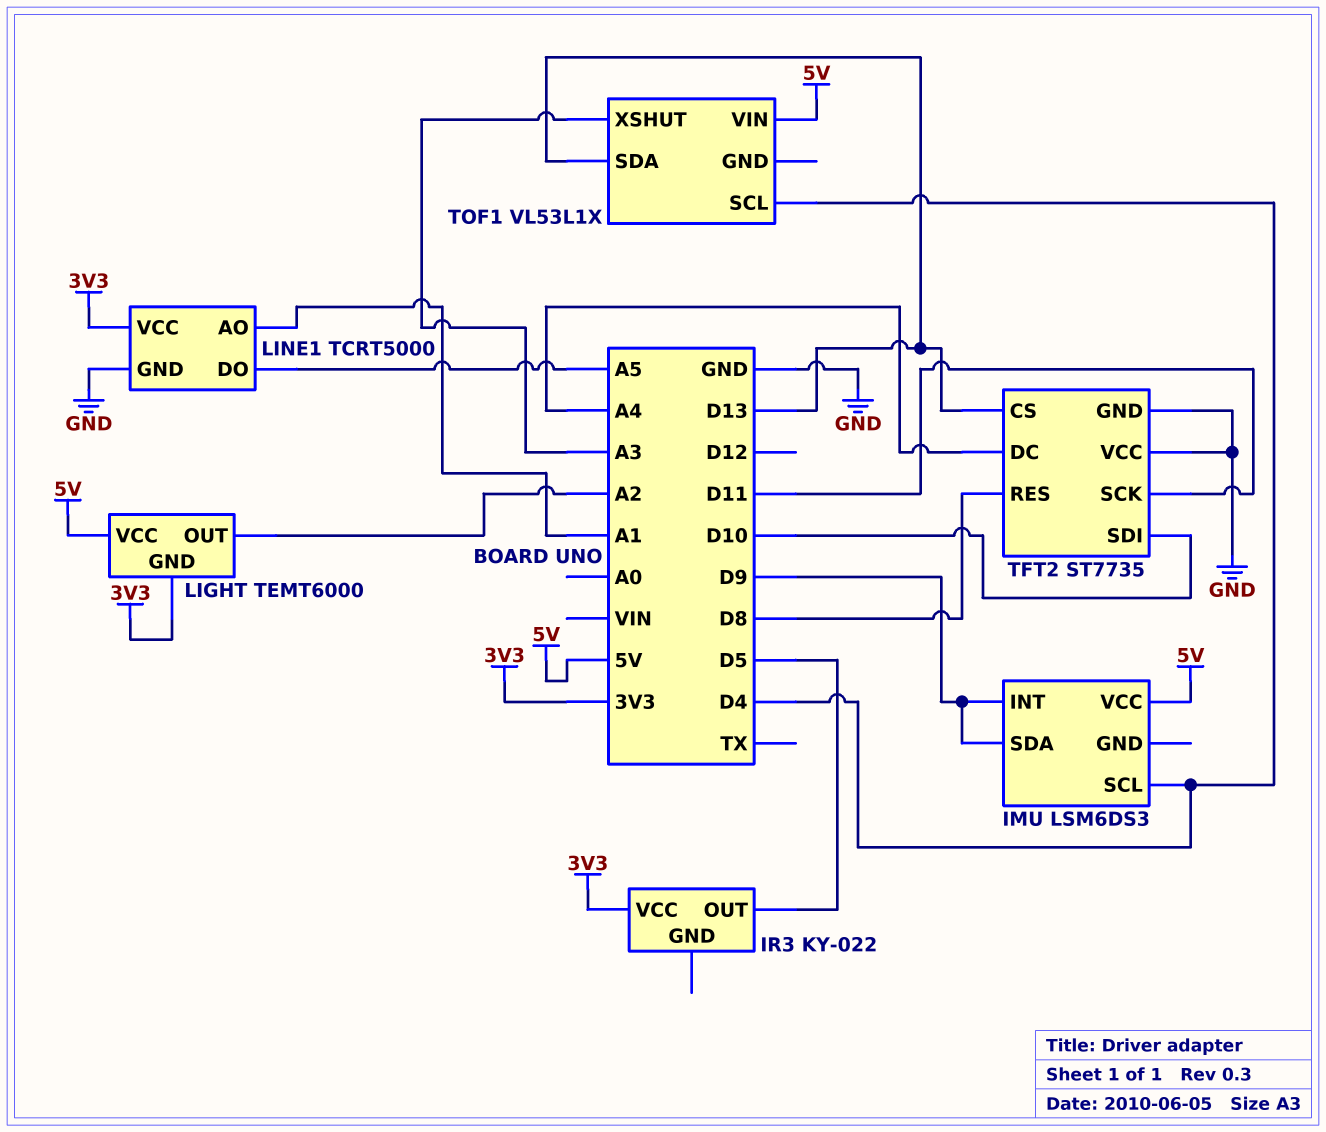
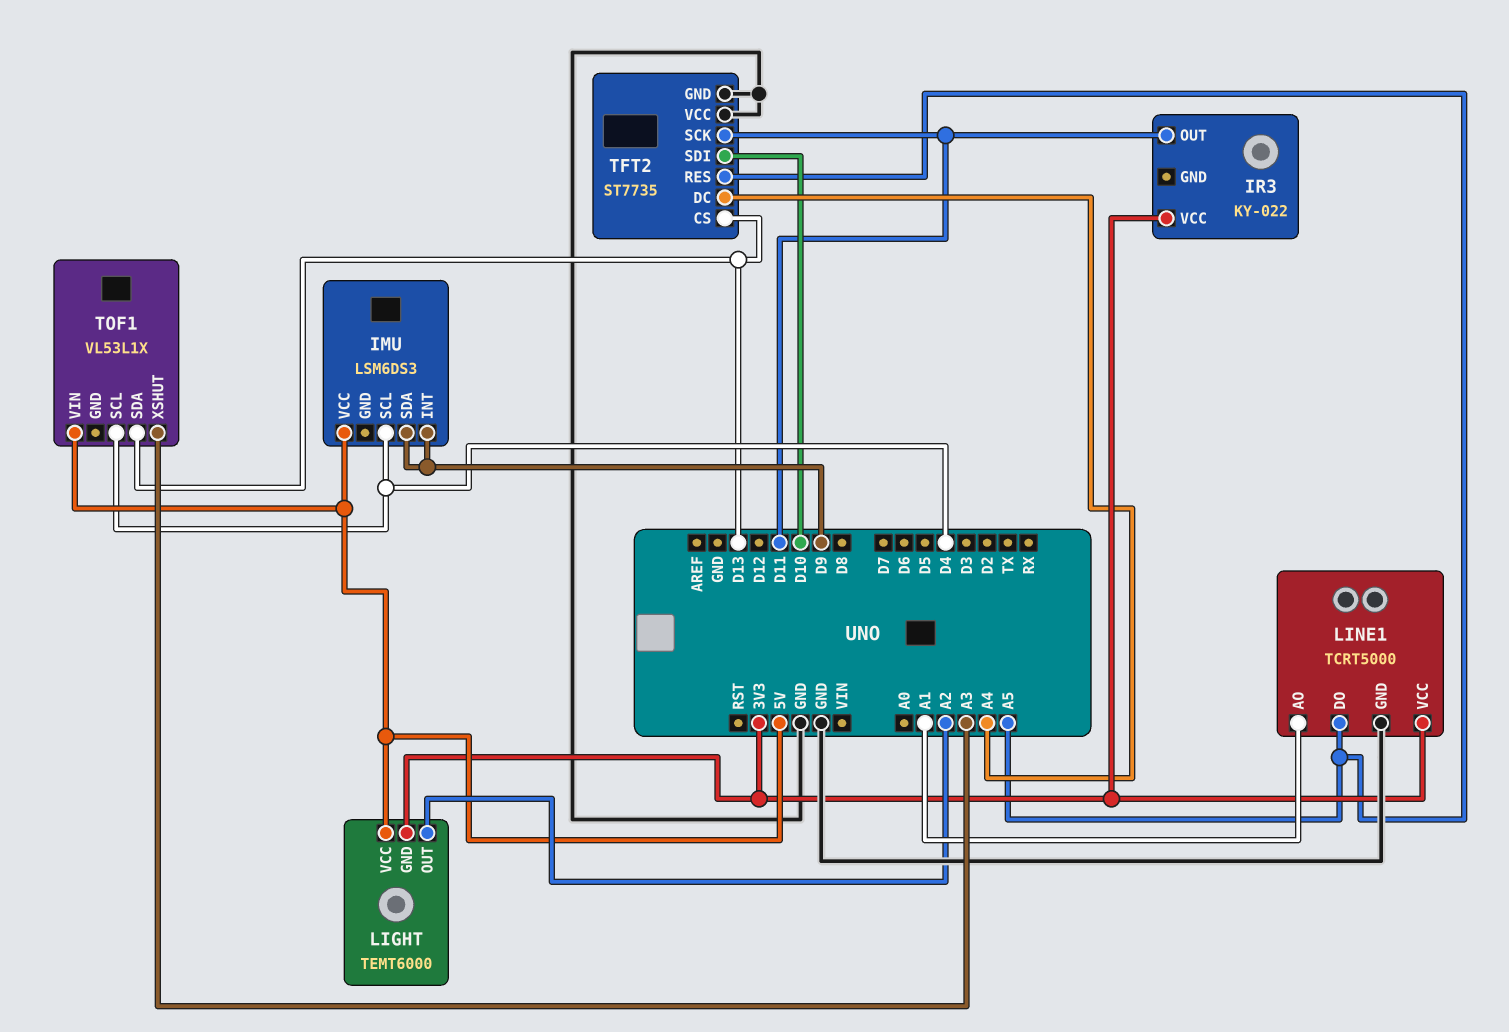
IR3 pin OUT: D5 -> D11
TFT2 pin RES: D8 -> A5

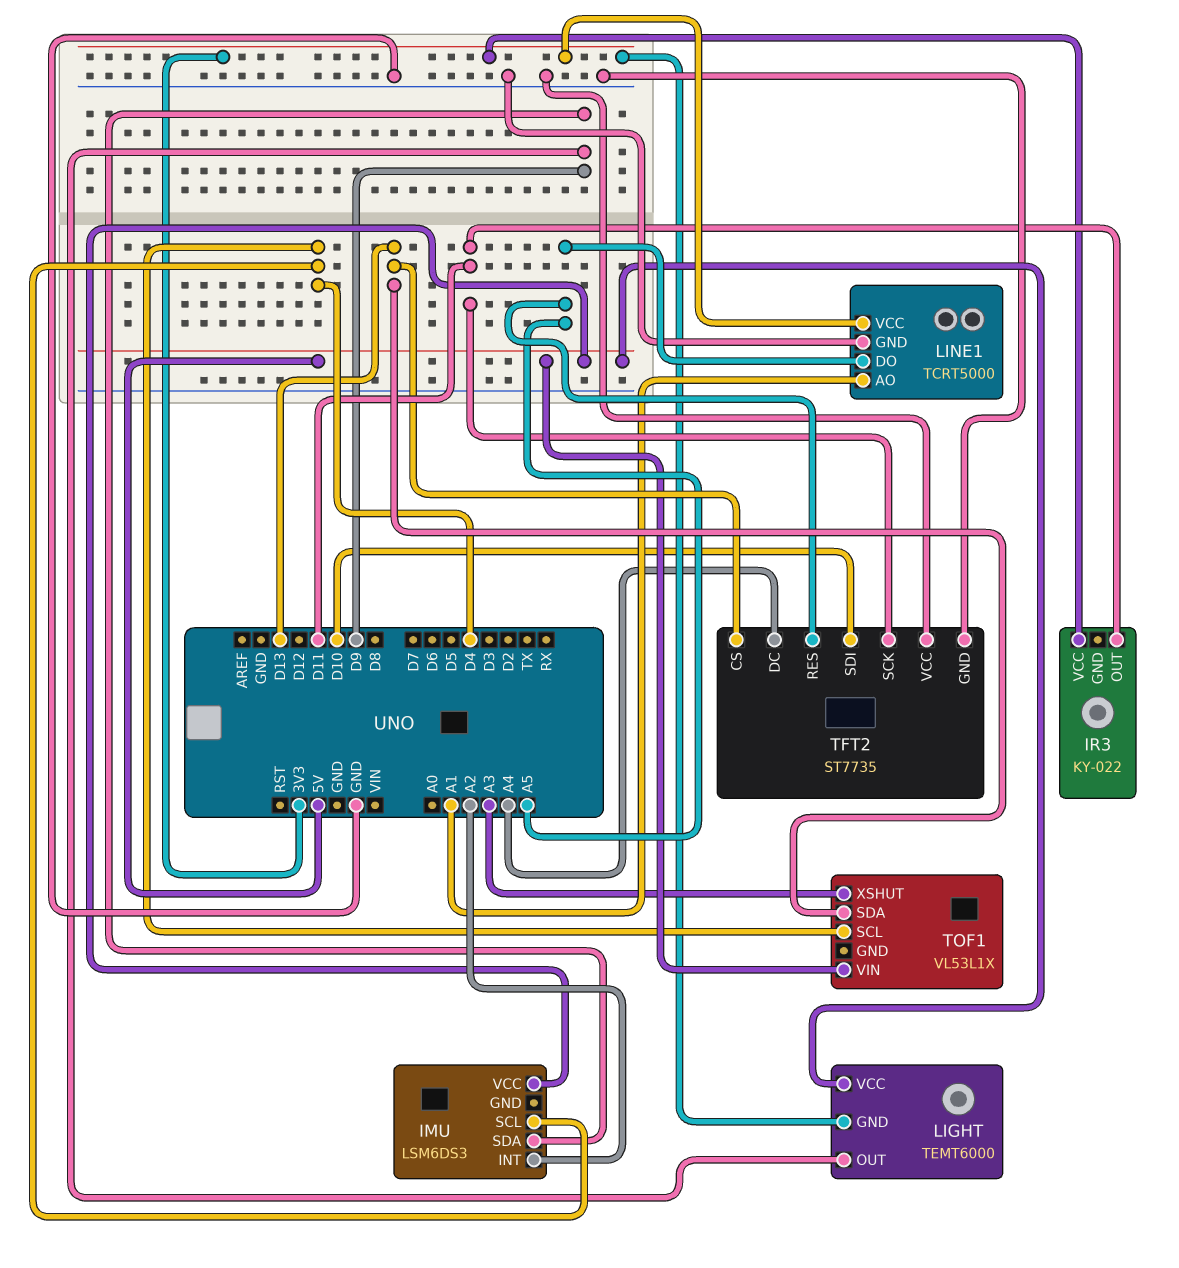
IMU pin INT: D9 -> A2
LIGHT pin OUT: A2 -> D9

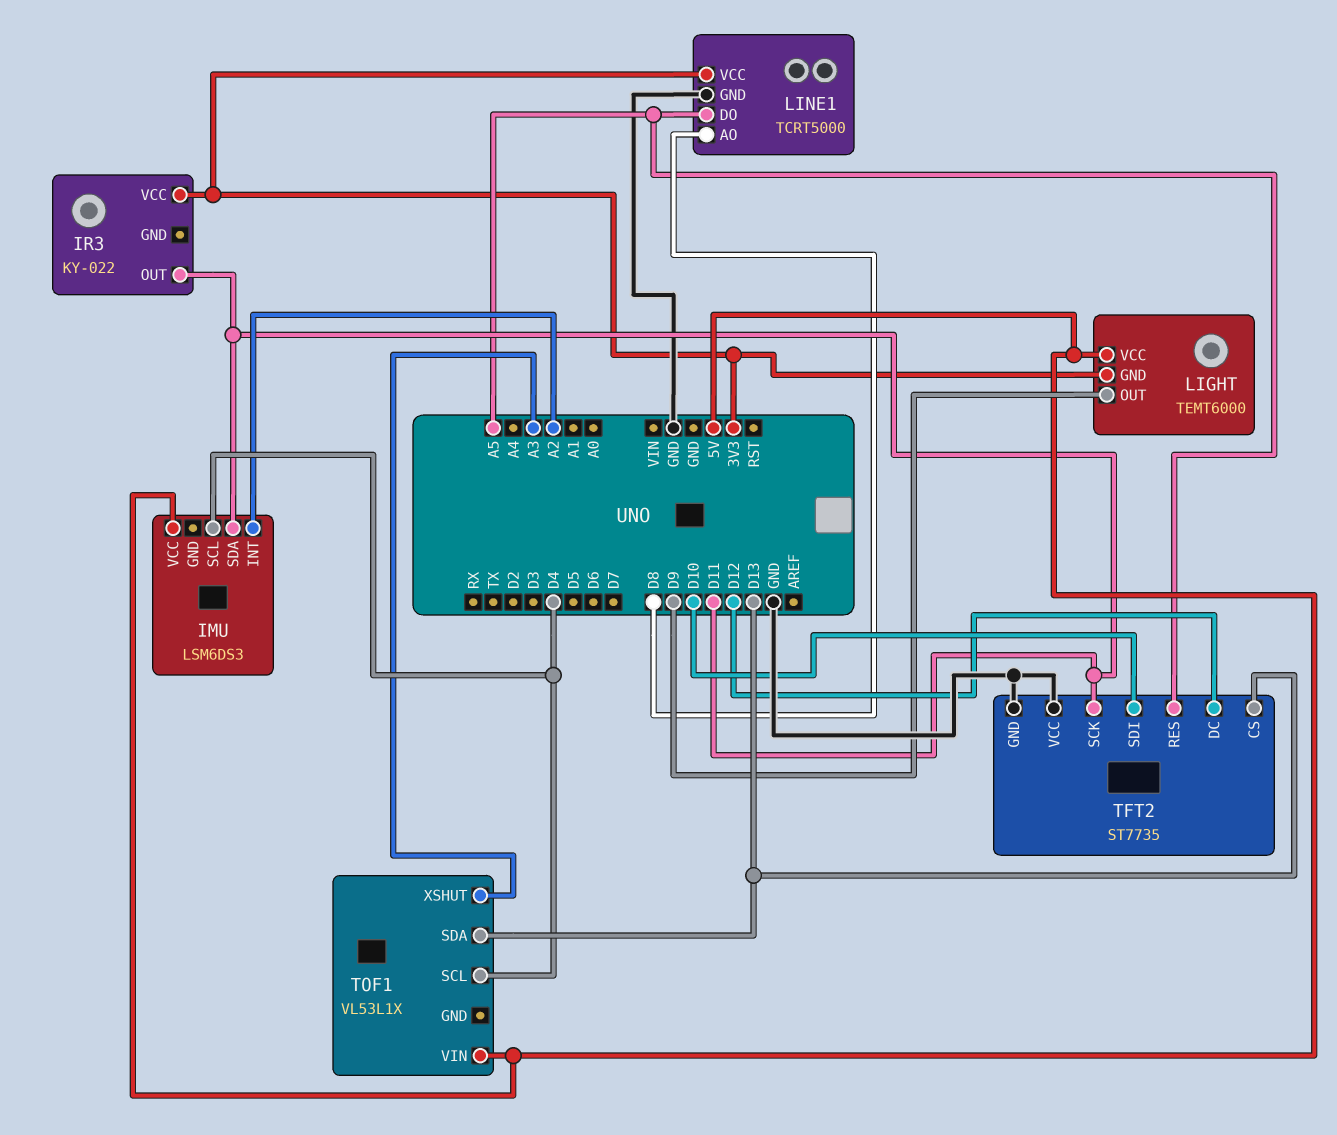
IMU pin SDA: D9 -> D11
LINE1 pin AO: A1 -> D8
TFT2 pin DC: A4 -> D12

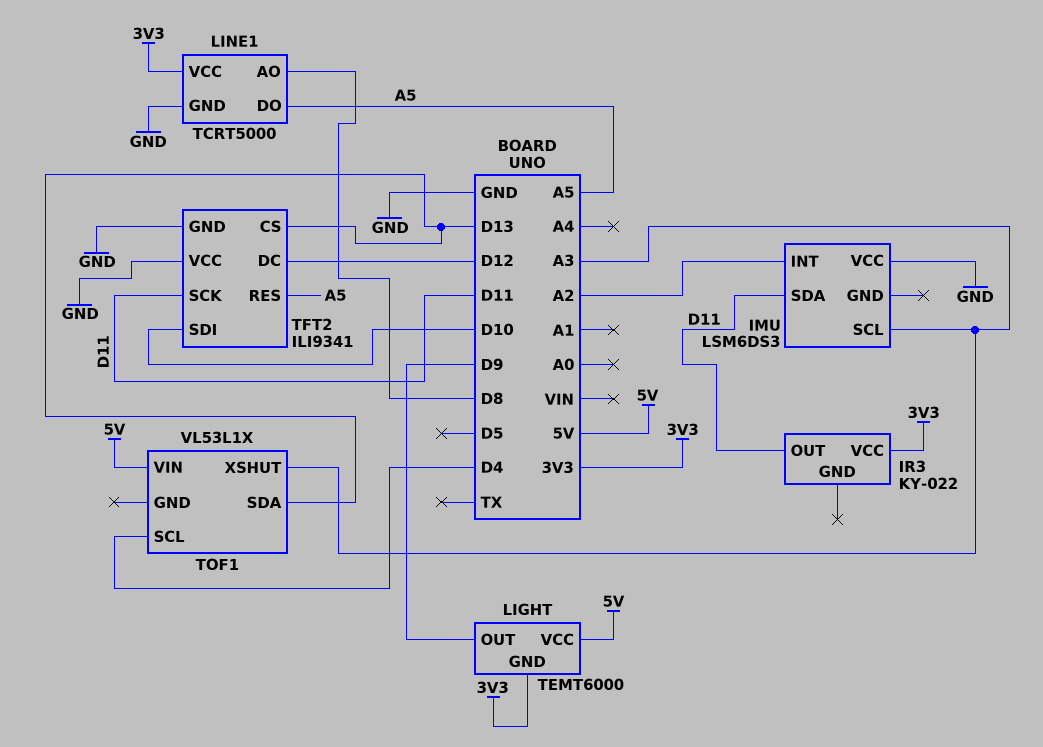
IMU pin SCL: D4 -> A3
IMU pin VCC: 5V -> GND
TFT2: ST7735 -> ILI9341

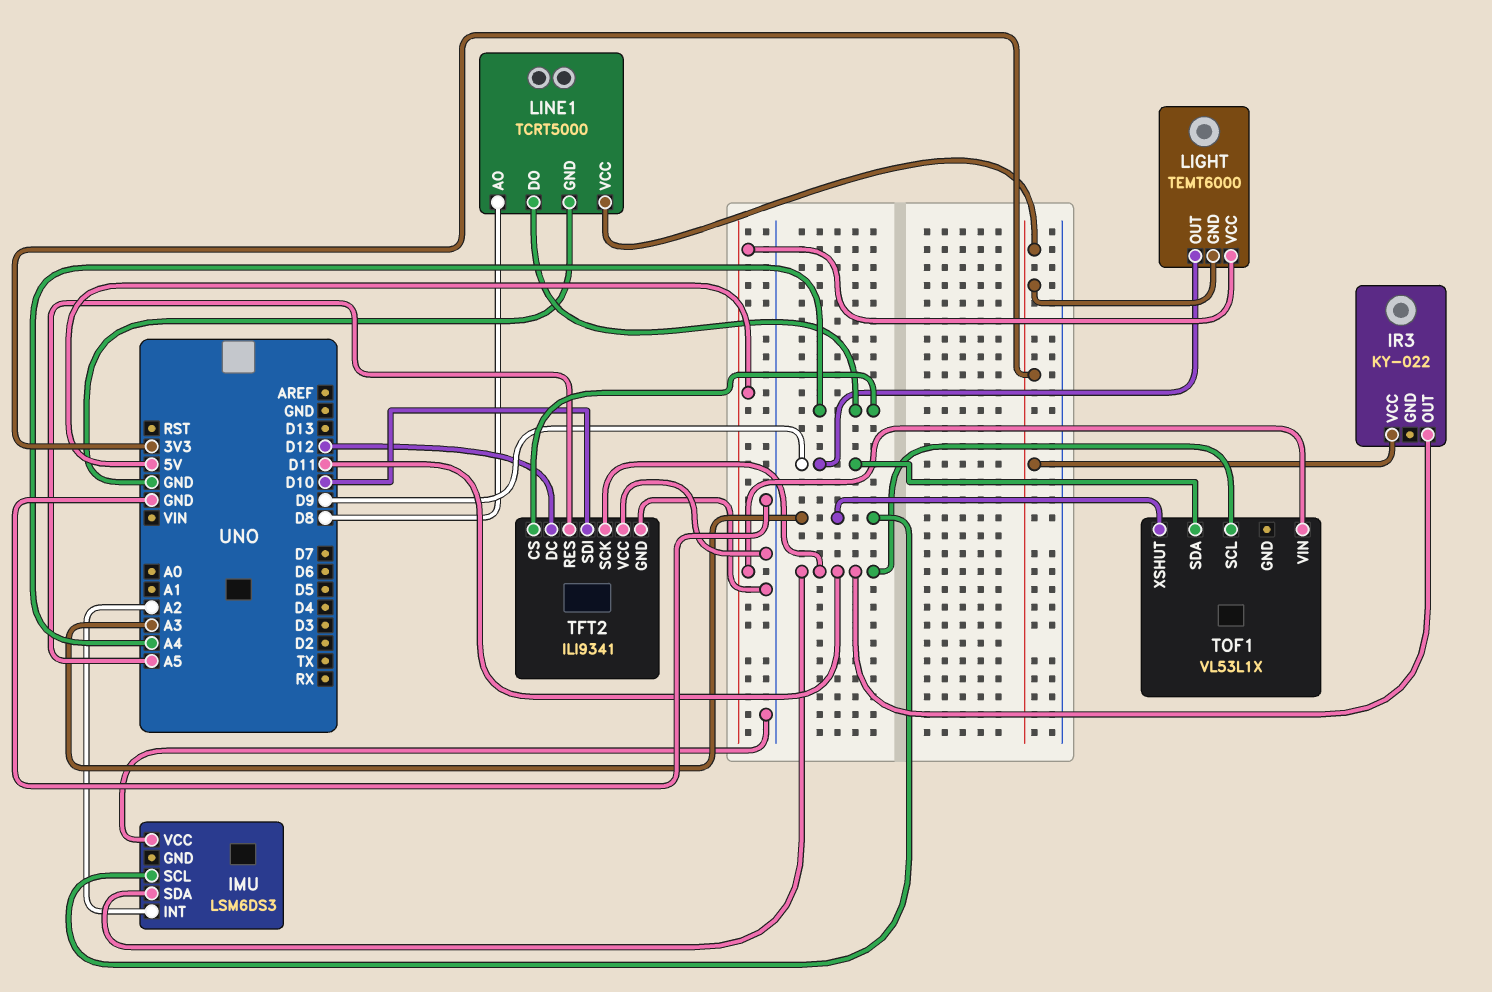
LINE1 pin DO: A5 -> A4
TFT2 pin CS: D13 -> A4
TOF1 pin SCL: D4 -> D11
TOF1 pin SDA: D13 -> D9

